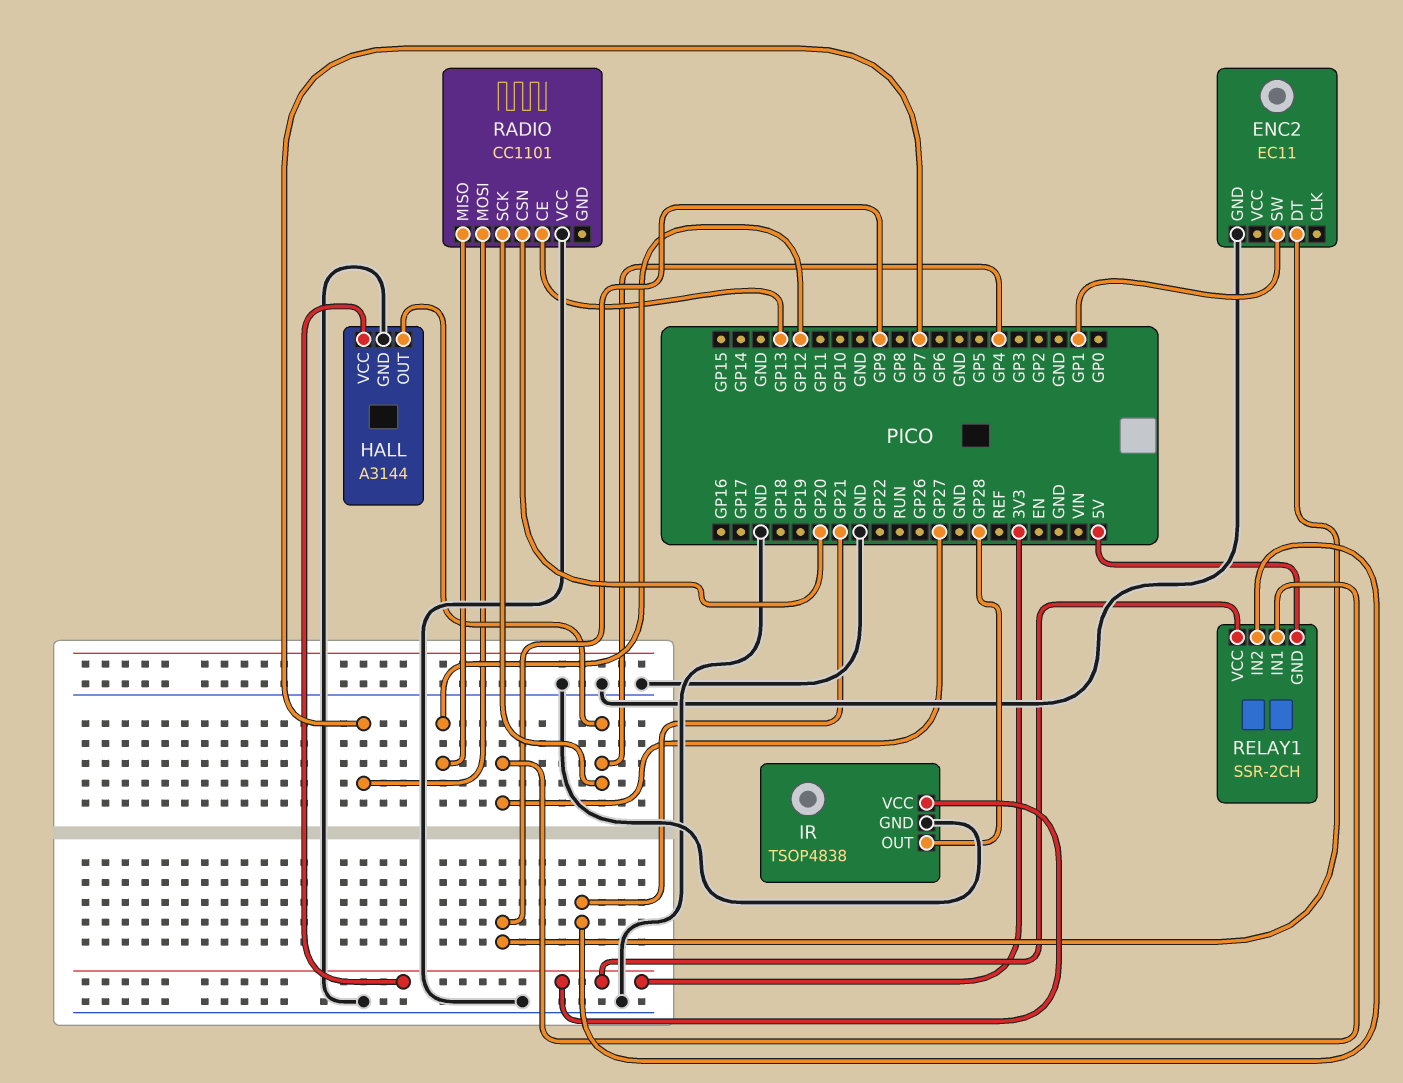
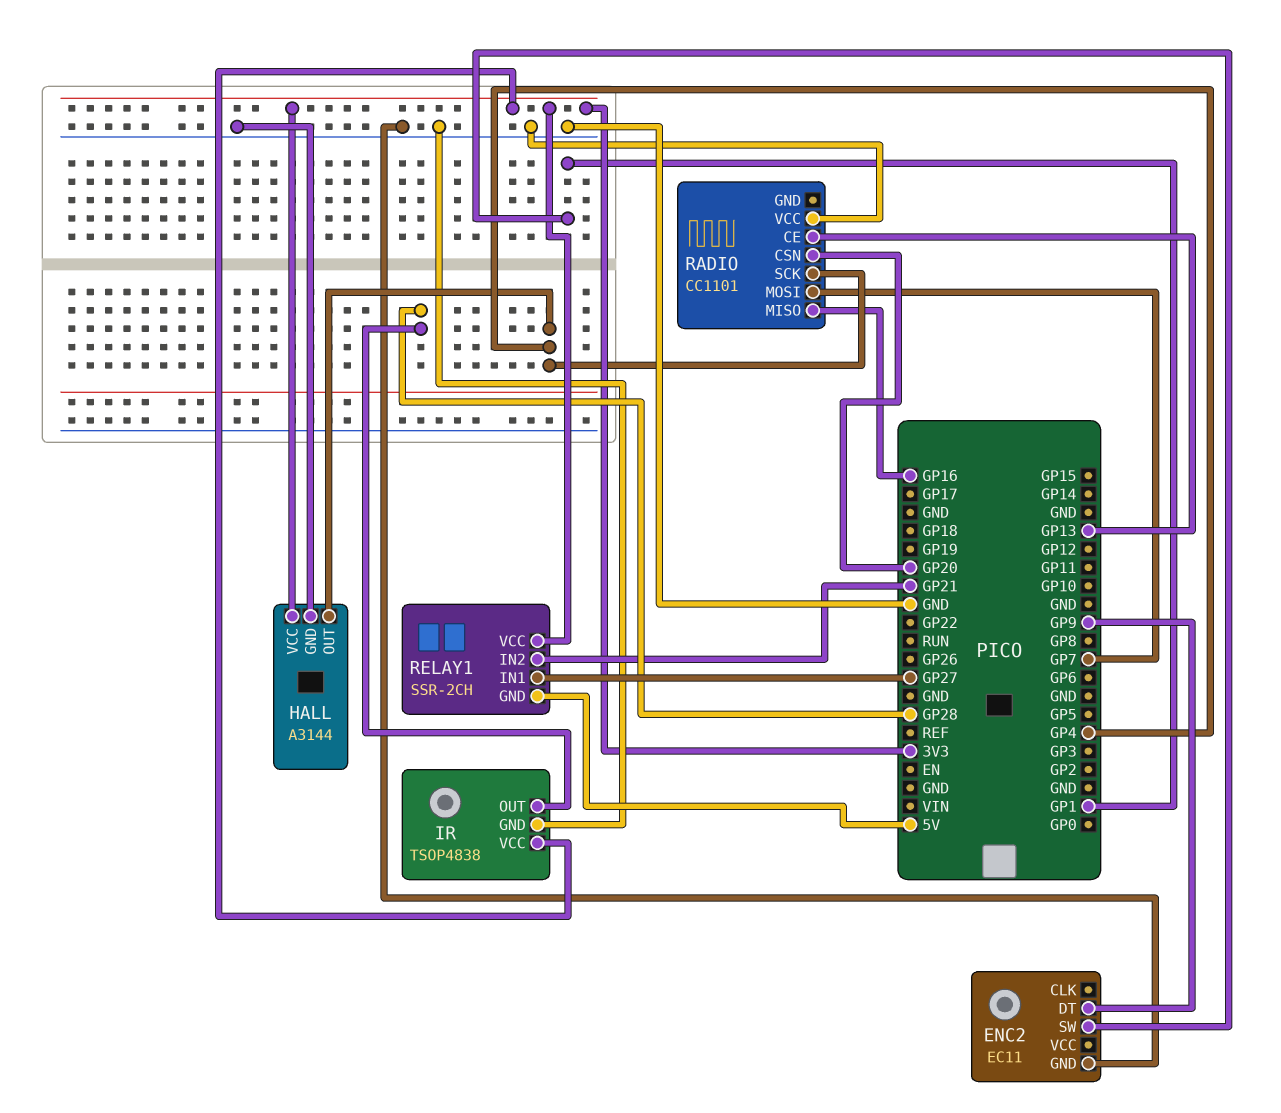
RADIO pin MISO: GP12 -> GP16

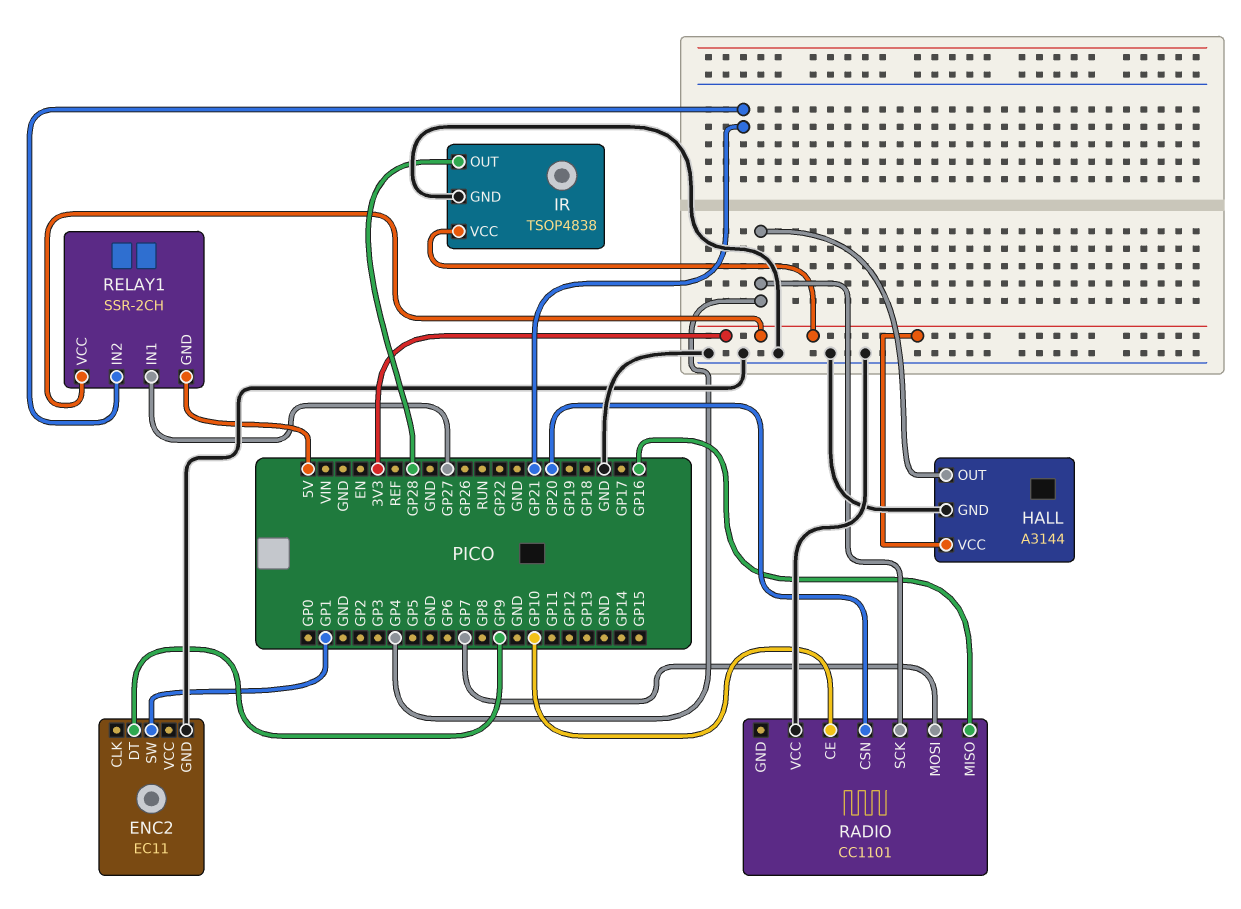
RADIO pin CE: GP13 -> GP10

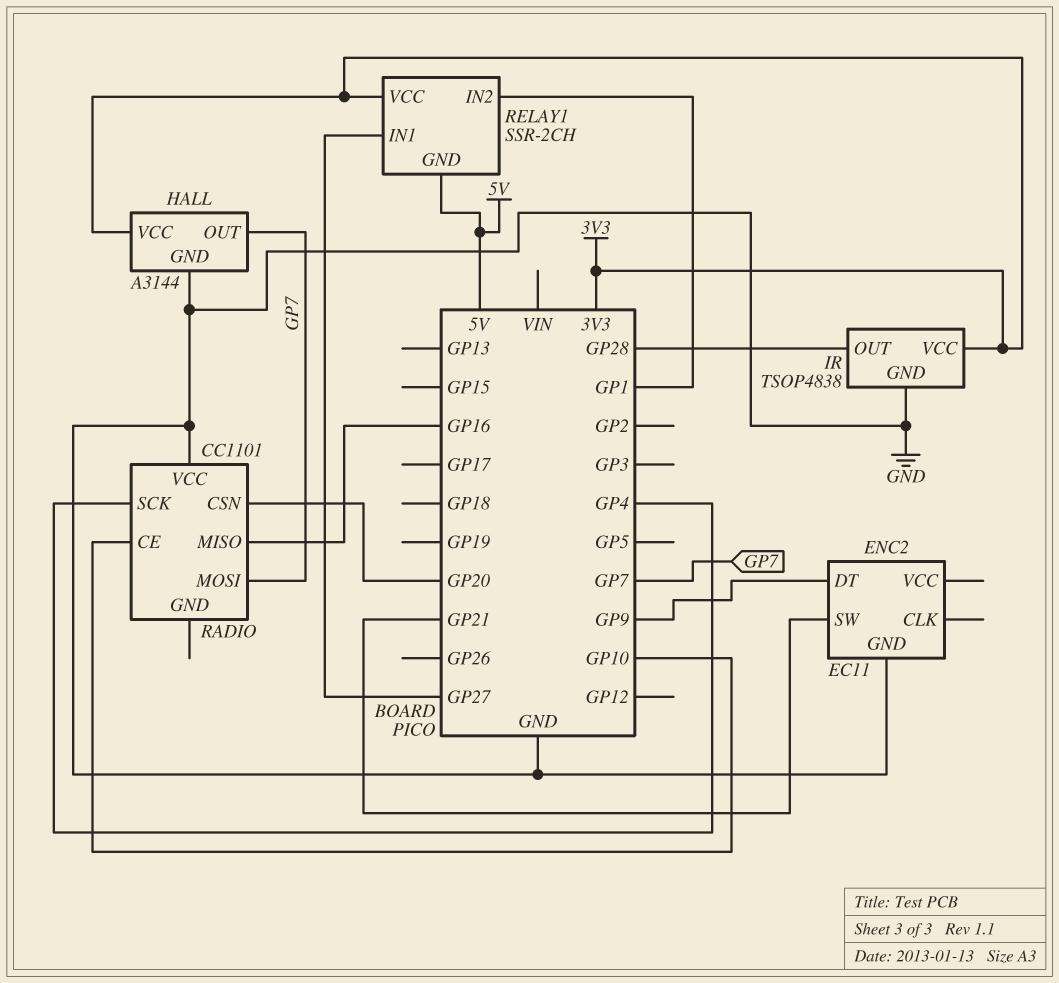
ENC2 pin SW: GP1 -> GP21
HALL pin OUT: GP4 -> GP7
RELAY1 pin IN2: GP21 -> GP1

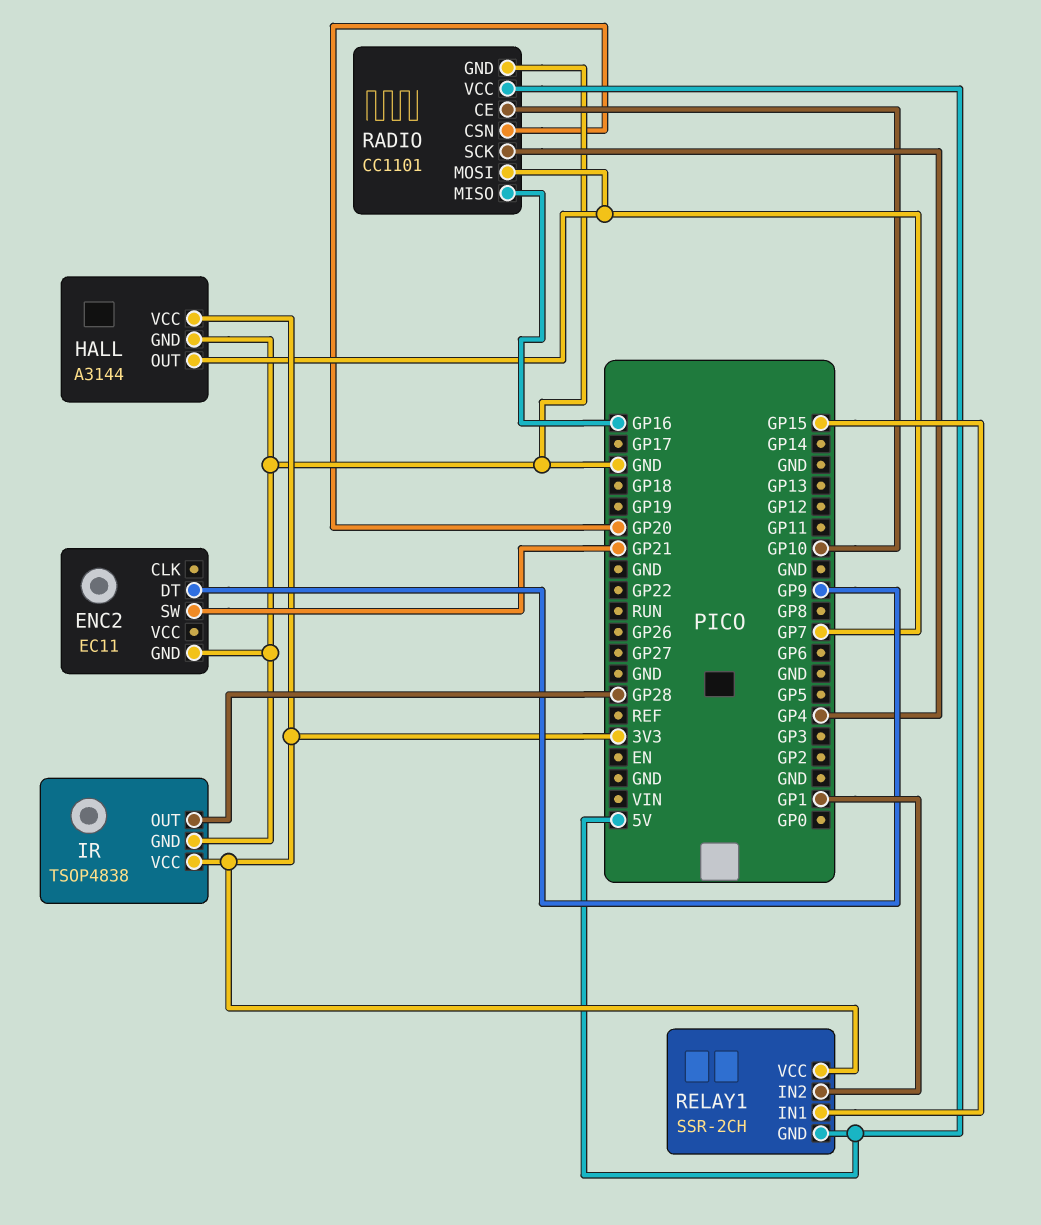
RADIO pin GND: none -> GND
RADIO pin VCC: GND -> 5V
RELAY1 pin IN1: GP27 -> GP15

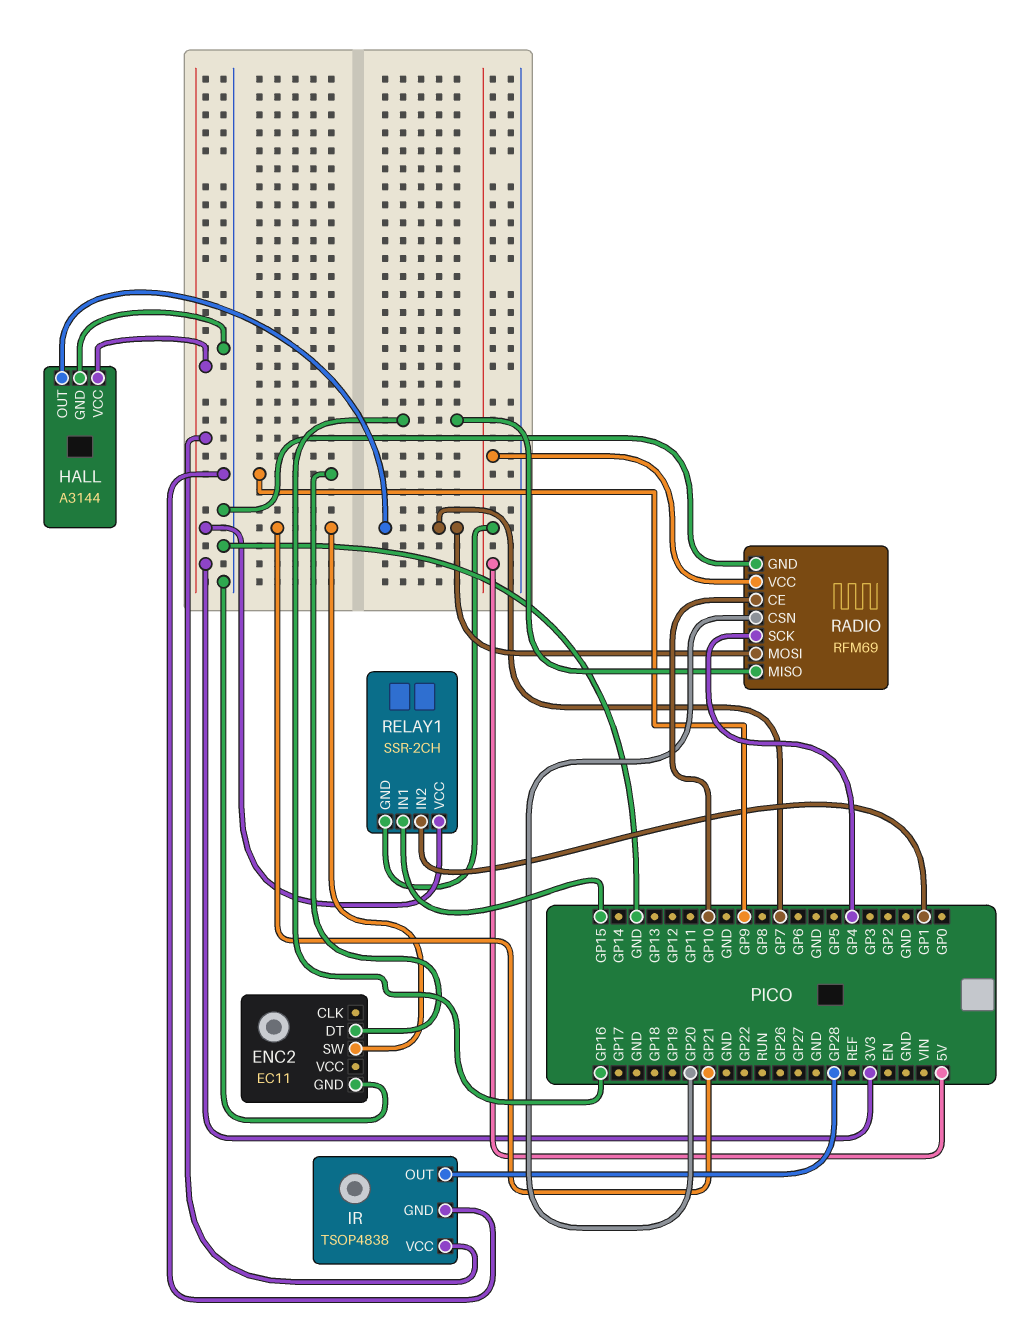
RADIO: CC1101 -> RFM69

